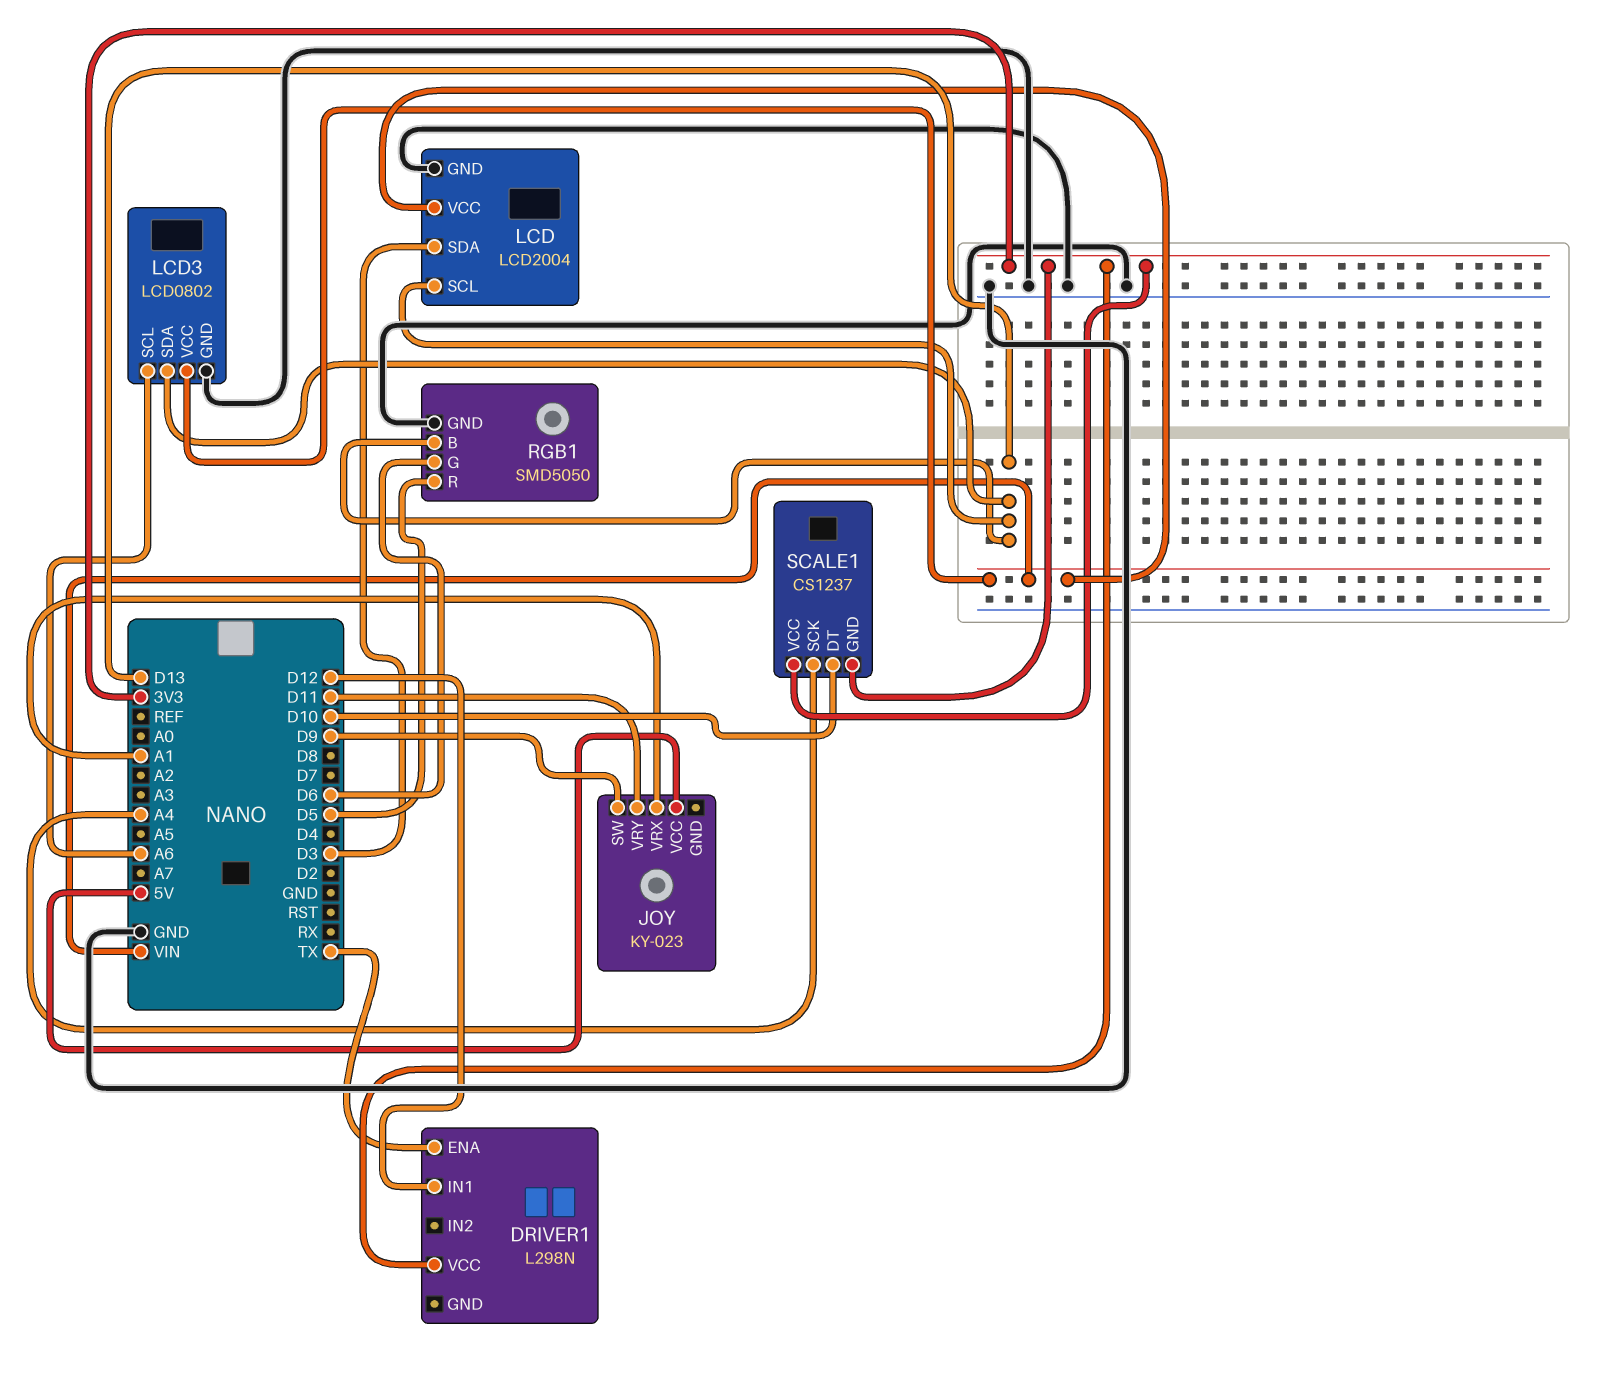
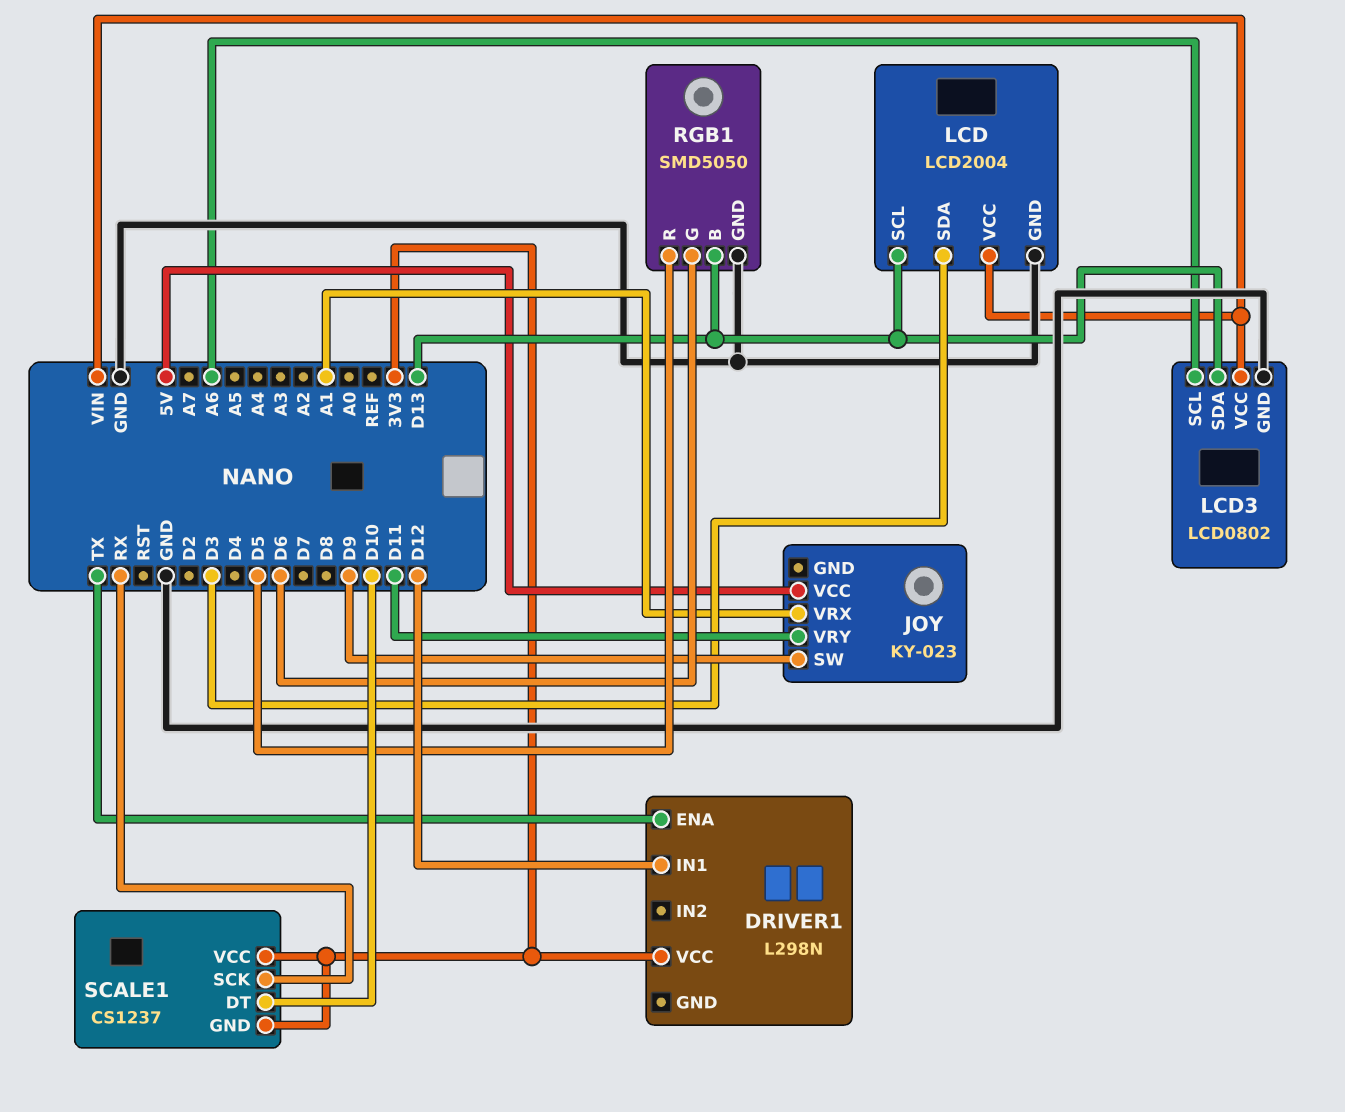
SCALE1 pin SCK: A4 -> RX

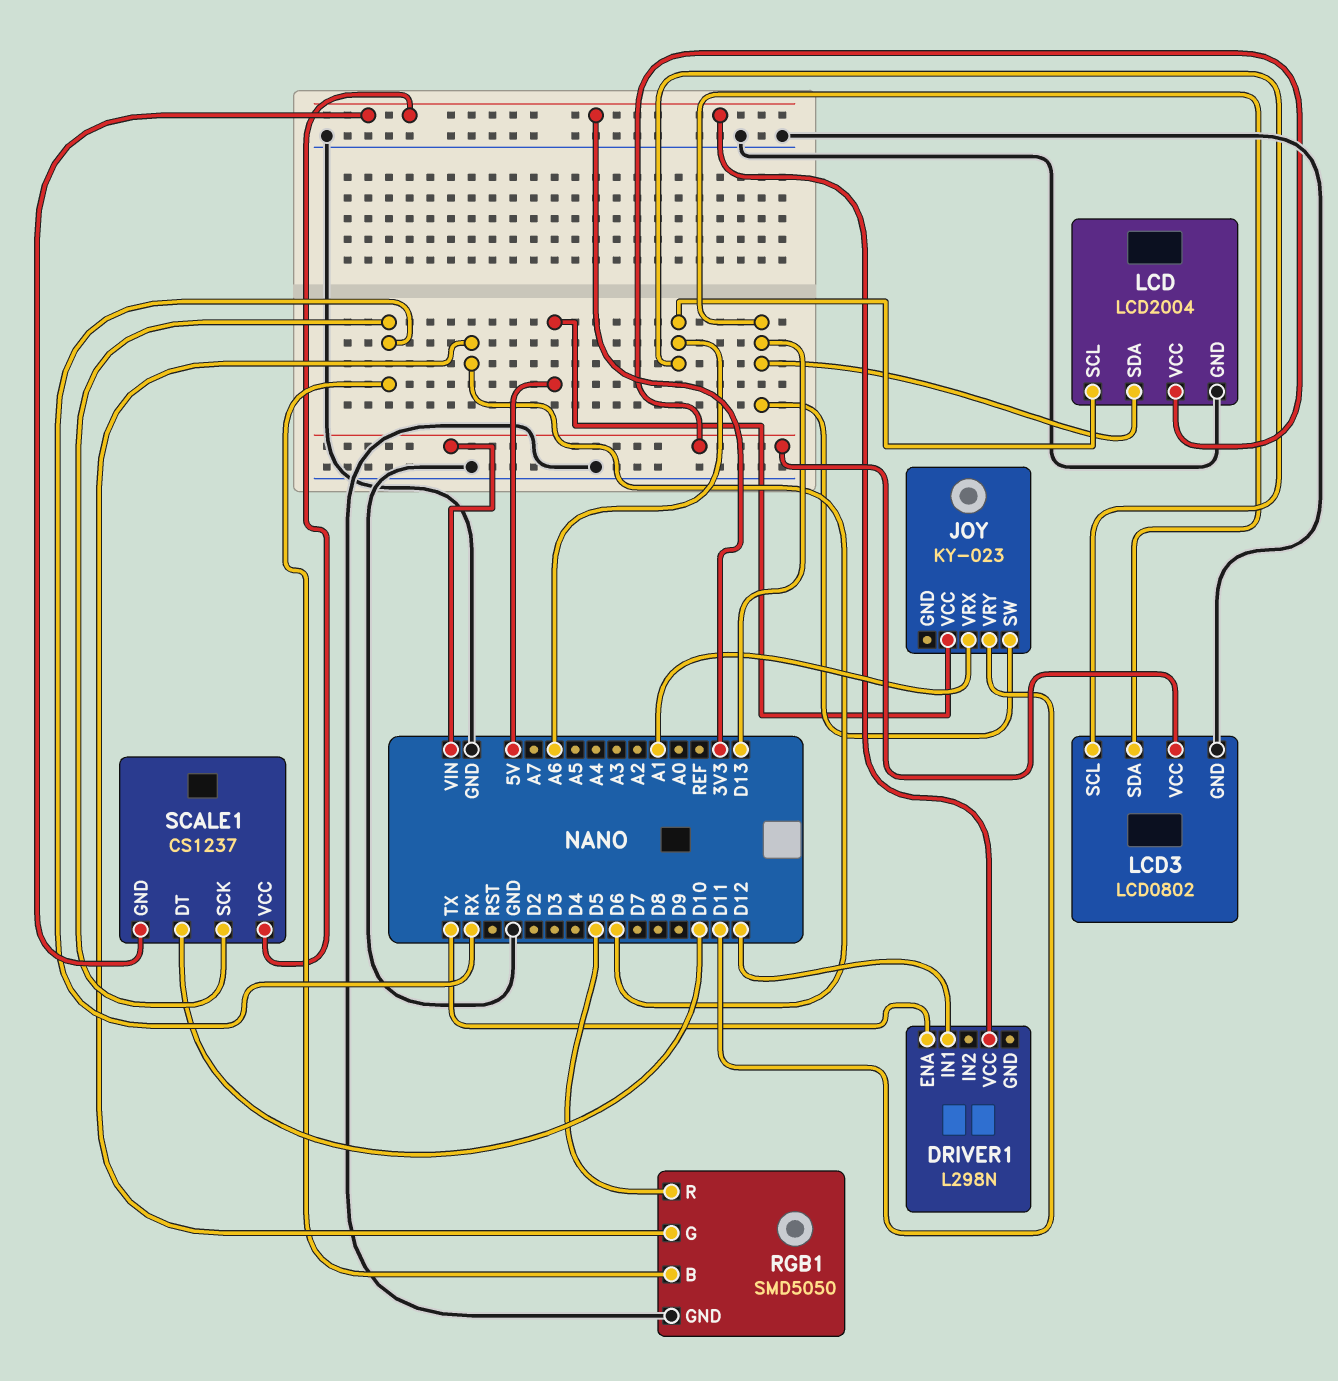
JOY pin SW: D9 -> D13
LCD pin SCL: D13 -> A6
LCD pin SDA: D3 -> D13
RGB1 pin B: D13 -> RX

